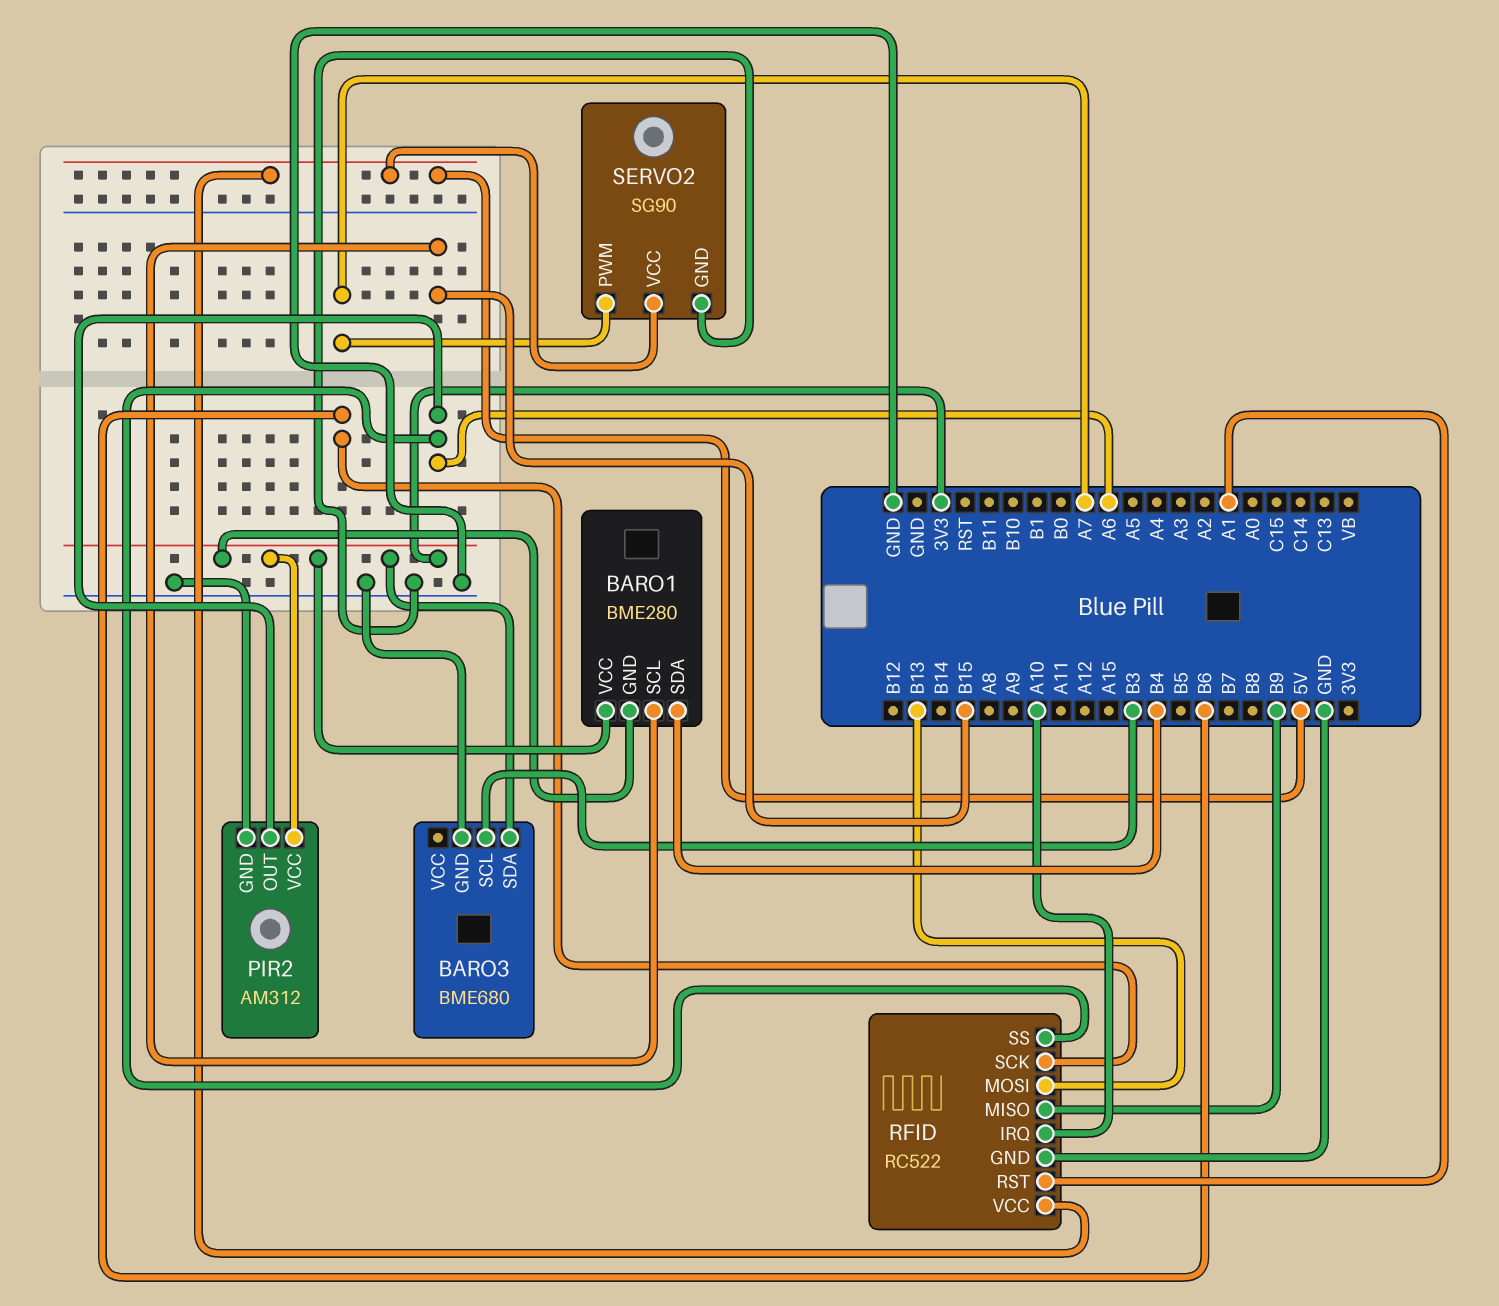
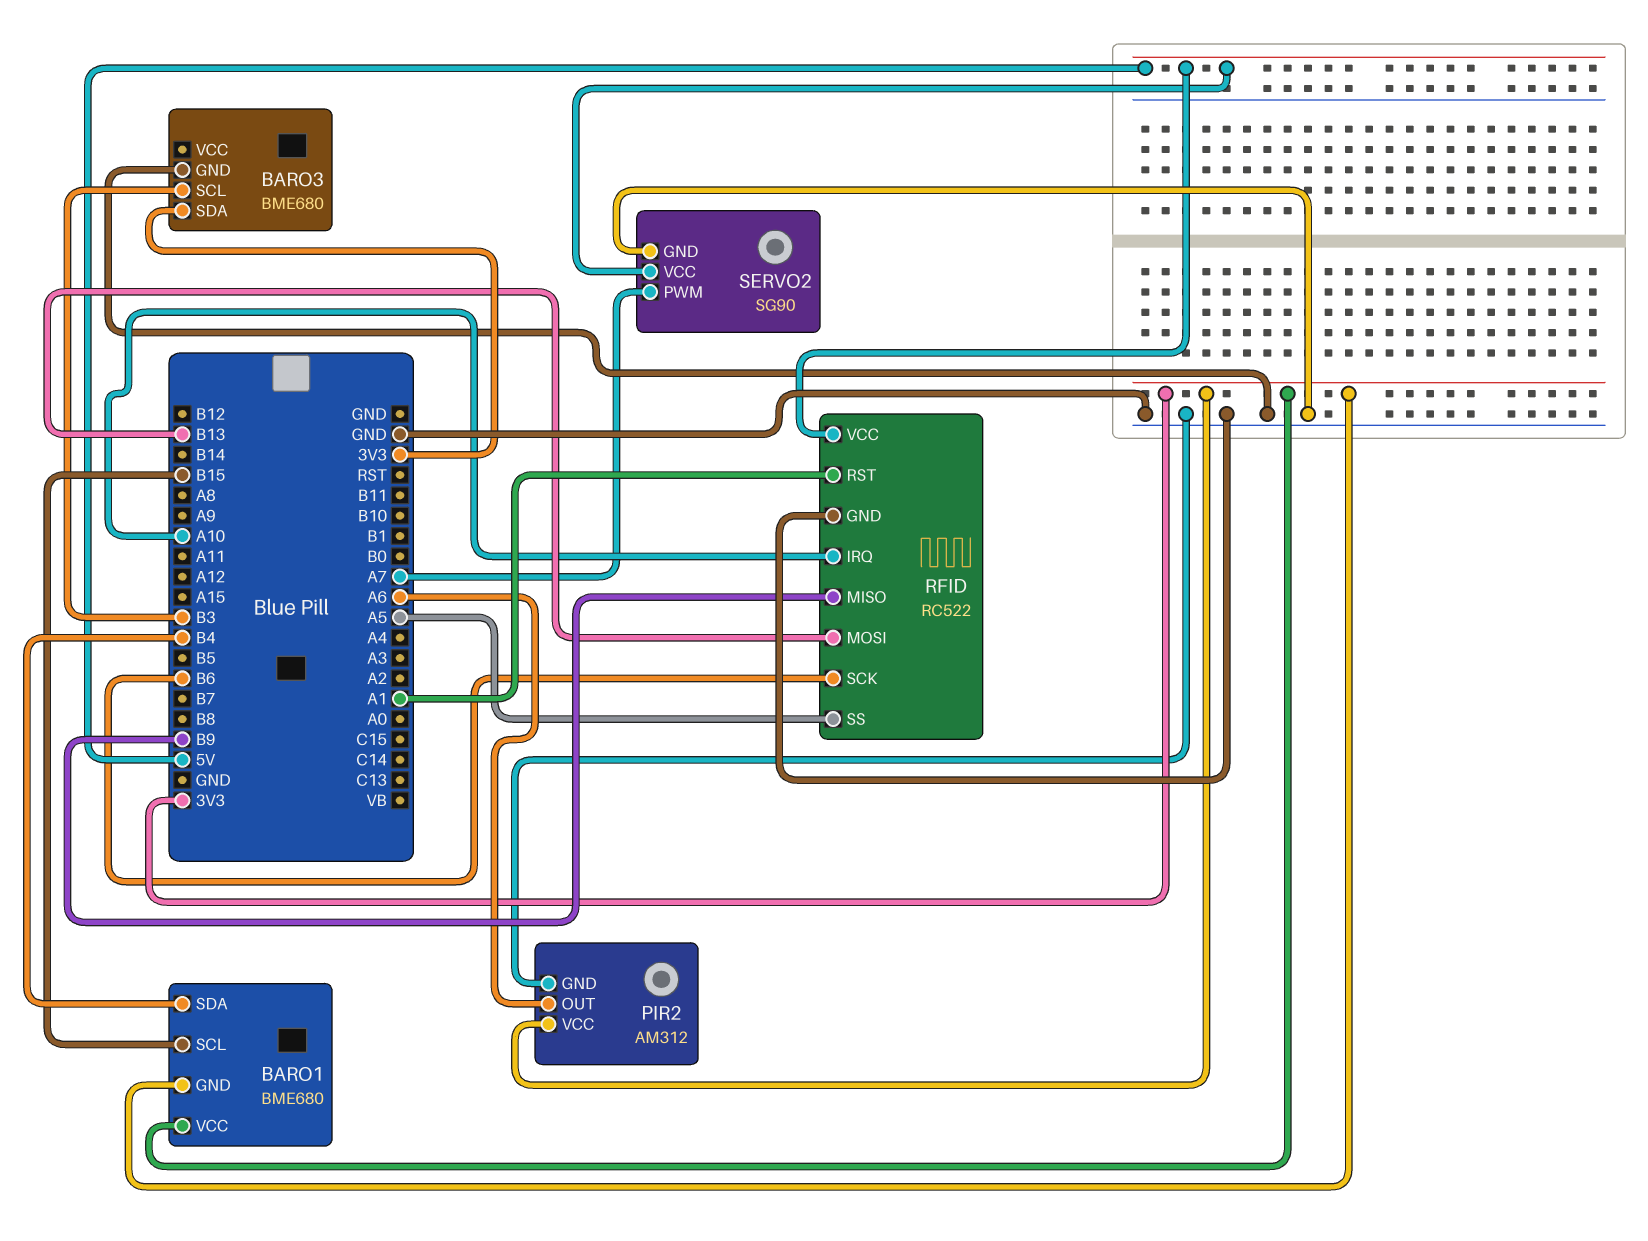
BARO1: BME280 -> BME680
RFID pin SS: A6 -> A5

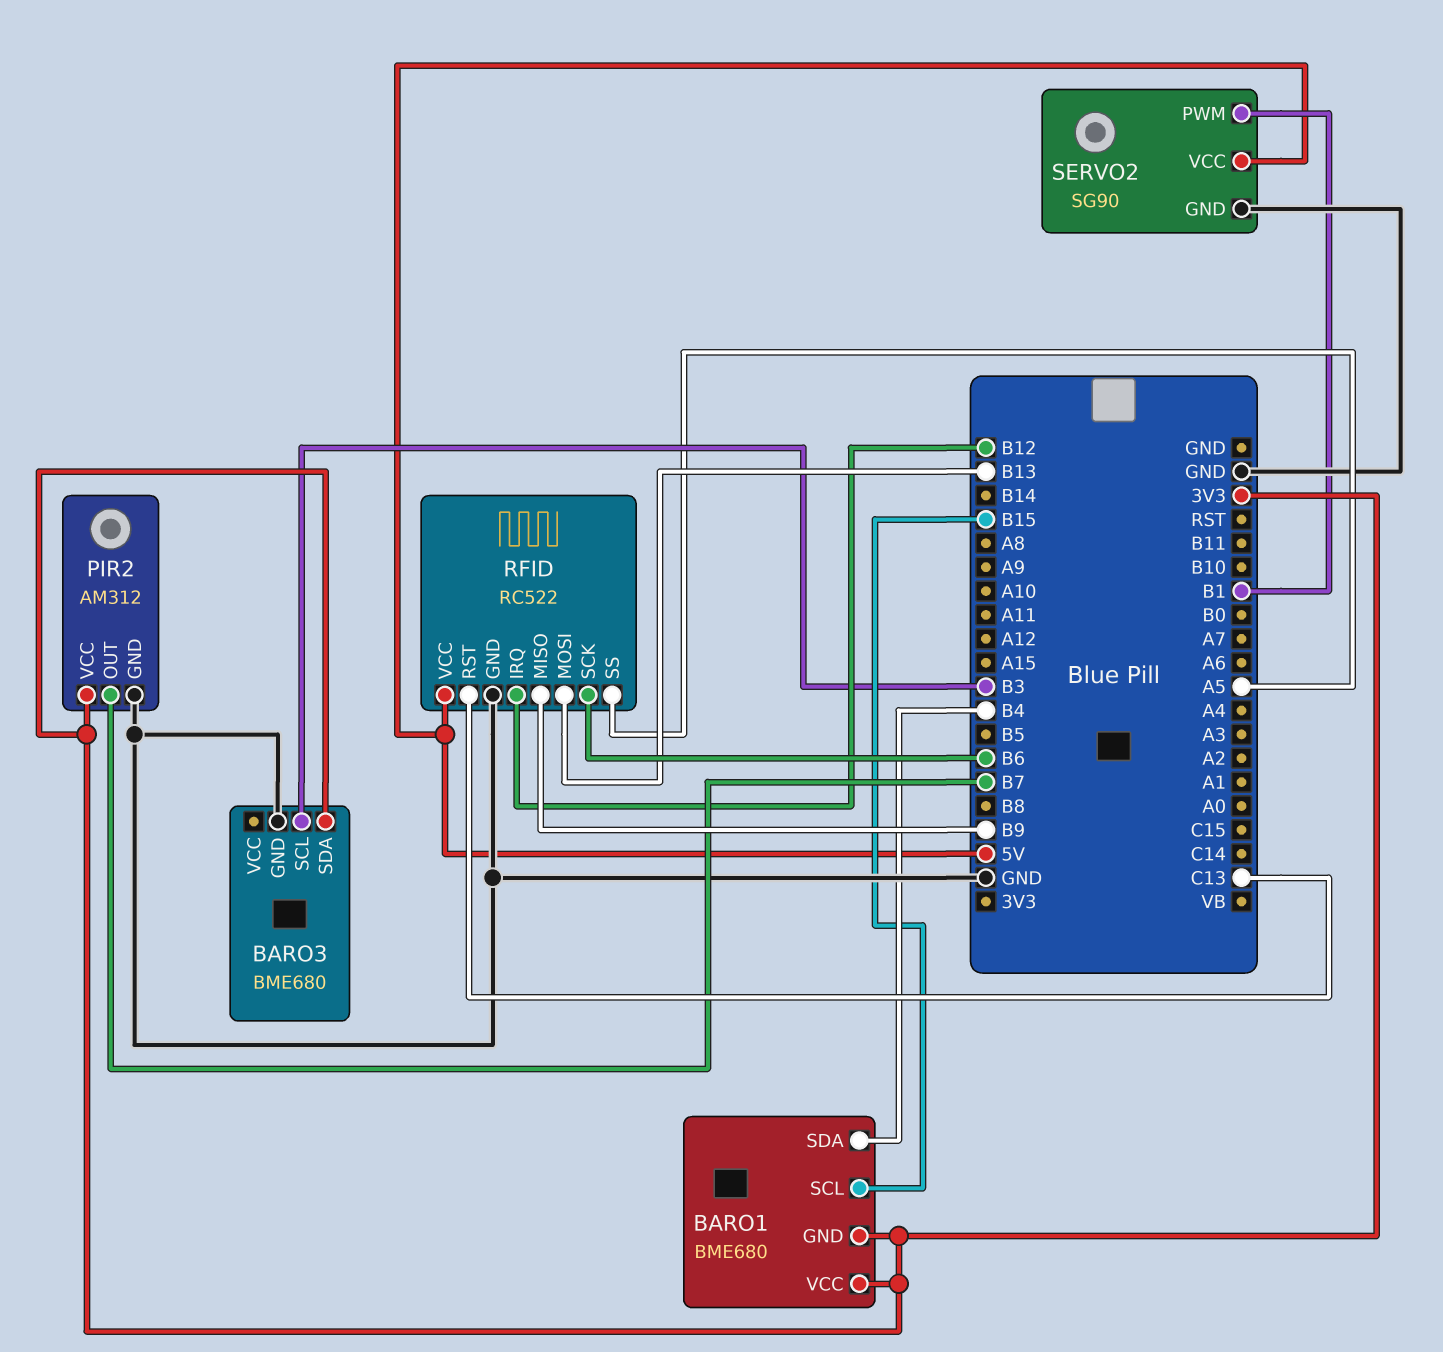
PIR2 pin OUT: A6 -> B7
RFID pin IRQ: A10 -> B12
RFID pin RST: A1 -> C13
SERVO2 pin PWM: A7 -> B1

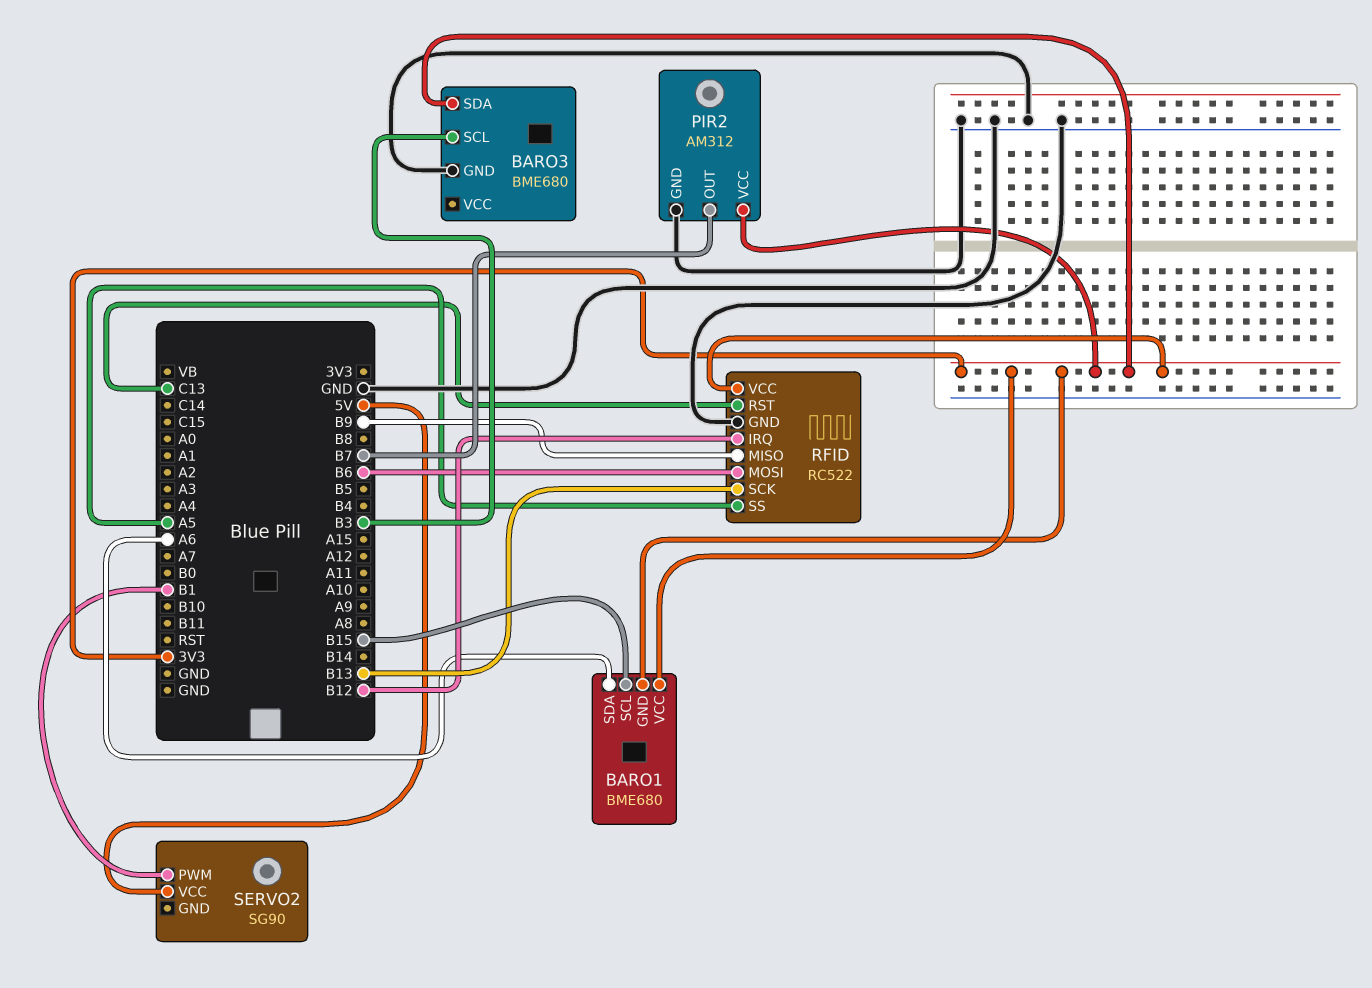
BARO1 pin SDA: B4 -> A6
RFID pin MOSI: B13 -> B6
RFID pin SCK: B6 -> B13
RFID pin VCC: 5V -> 3V3
SERVO2 pin GND: GND -> none

